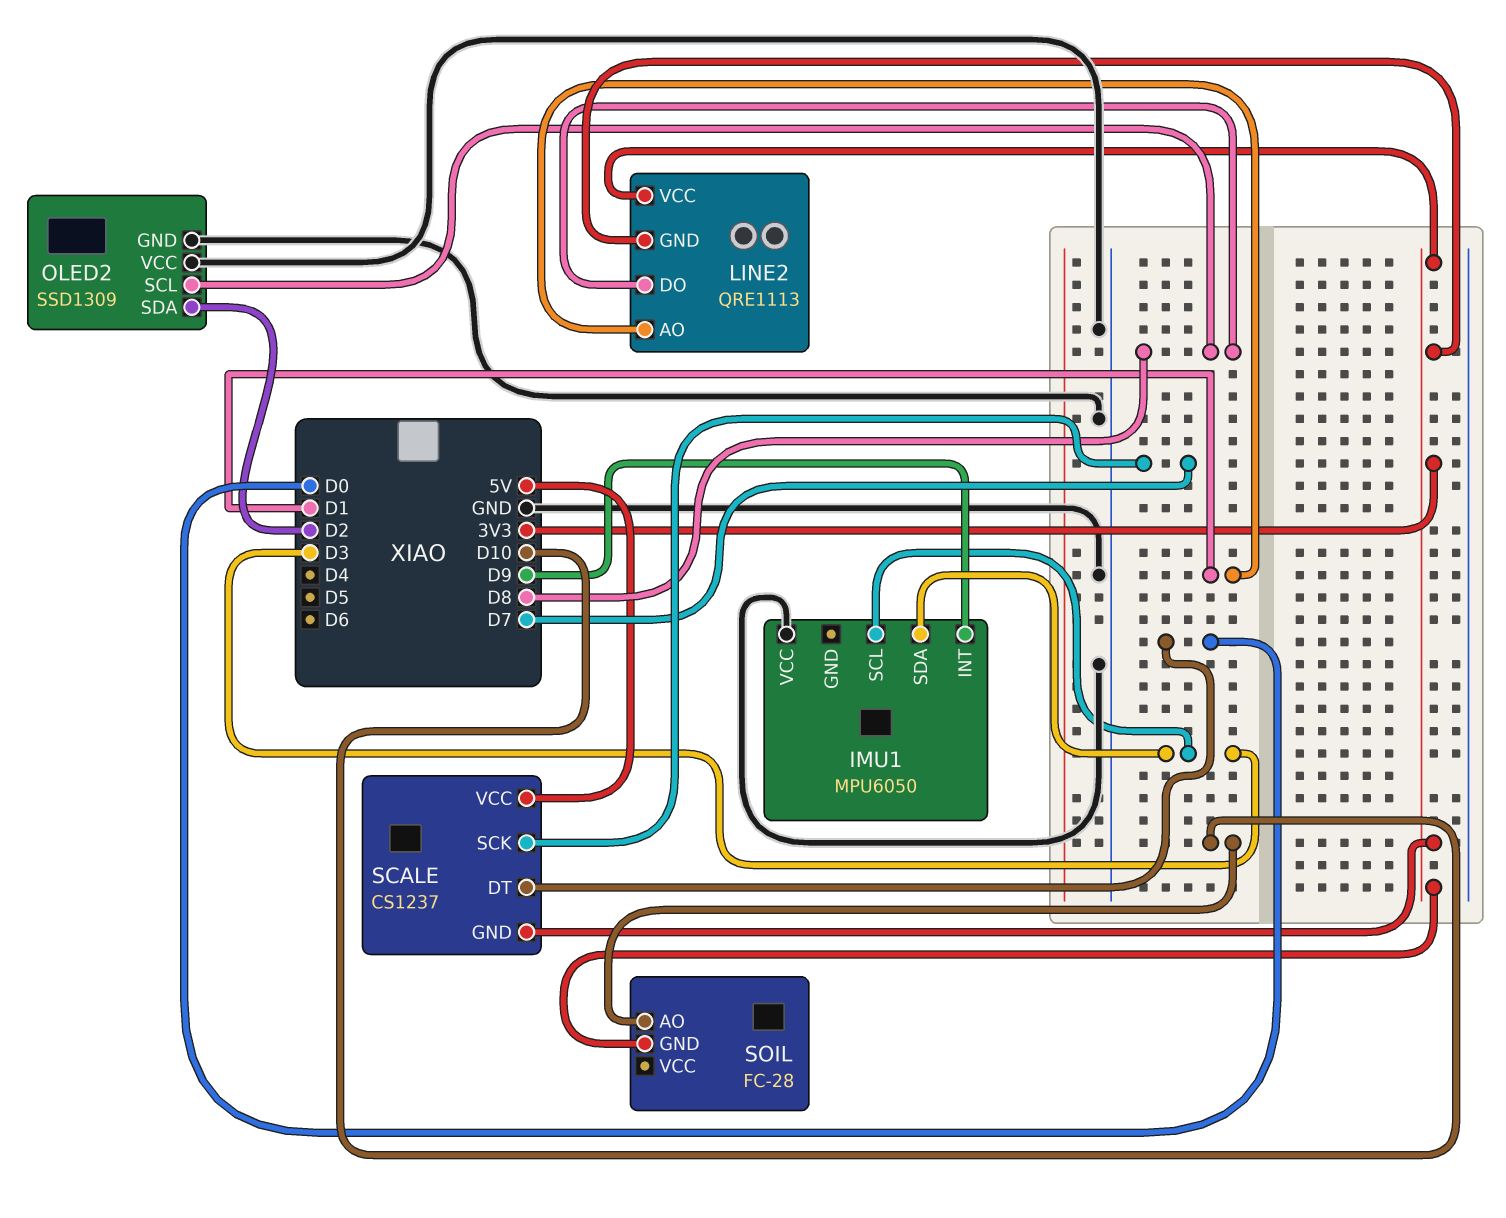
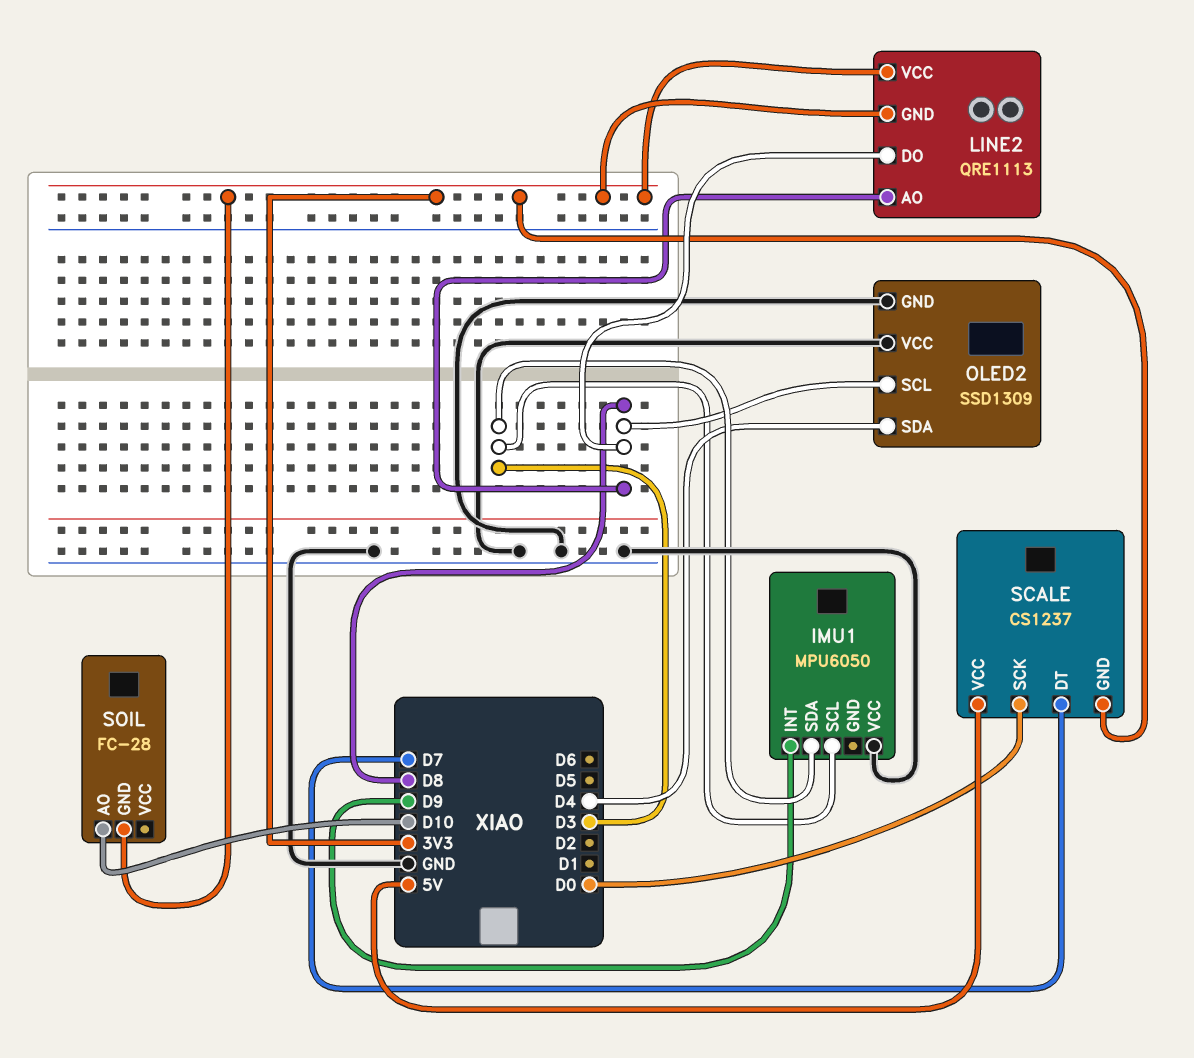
LINE2 pin AO: D1 -> D8
OLED2 pin SDA: D2 -> D4
SCALE pin DT: D0 -> D7
SCALE pin SCK: D7 -> D0

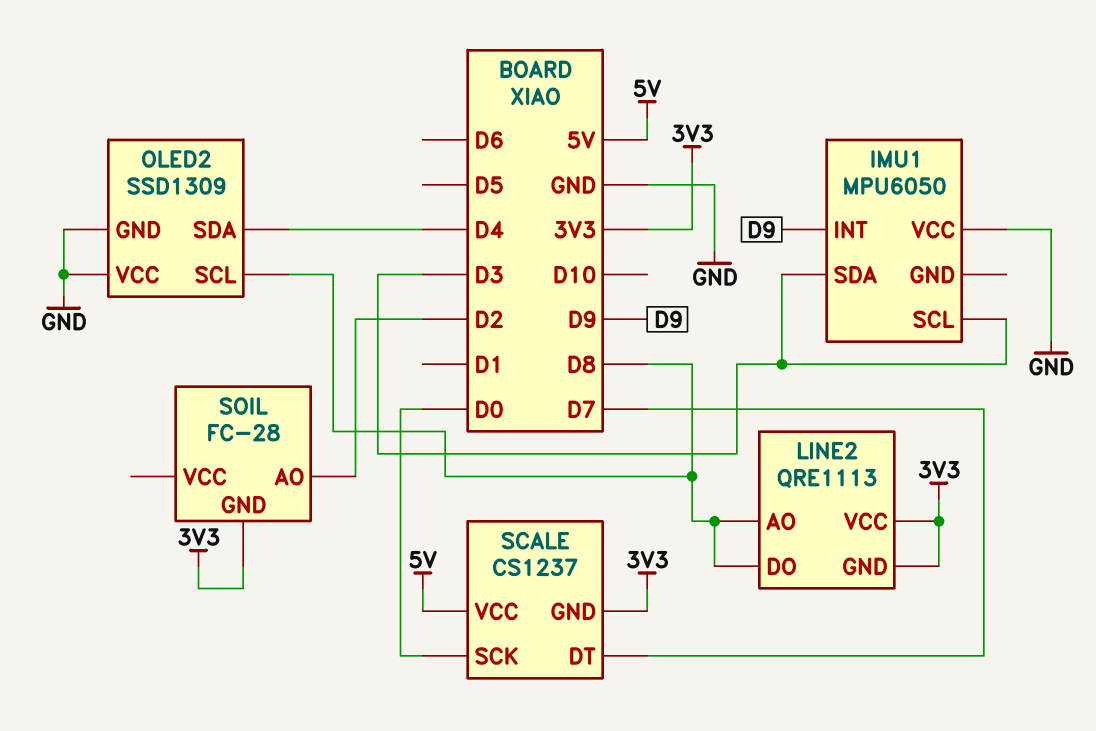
SOIL pin AO: D10 -> D2

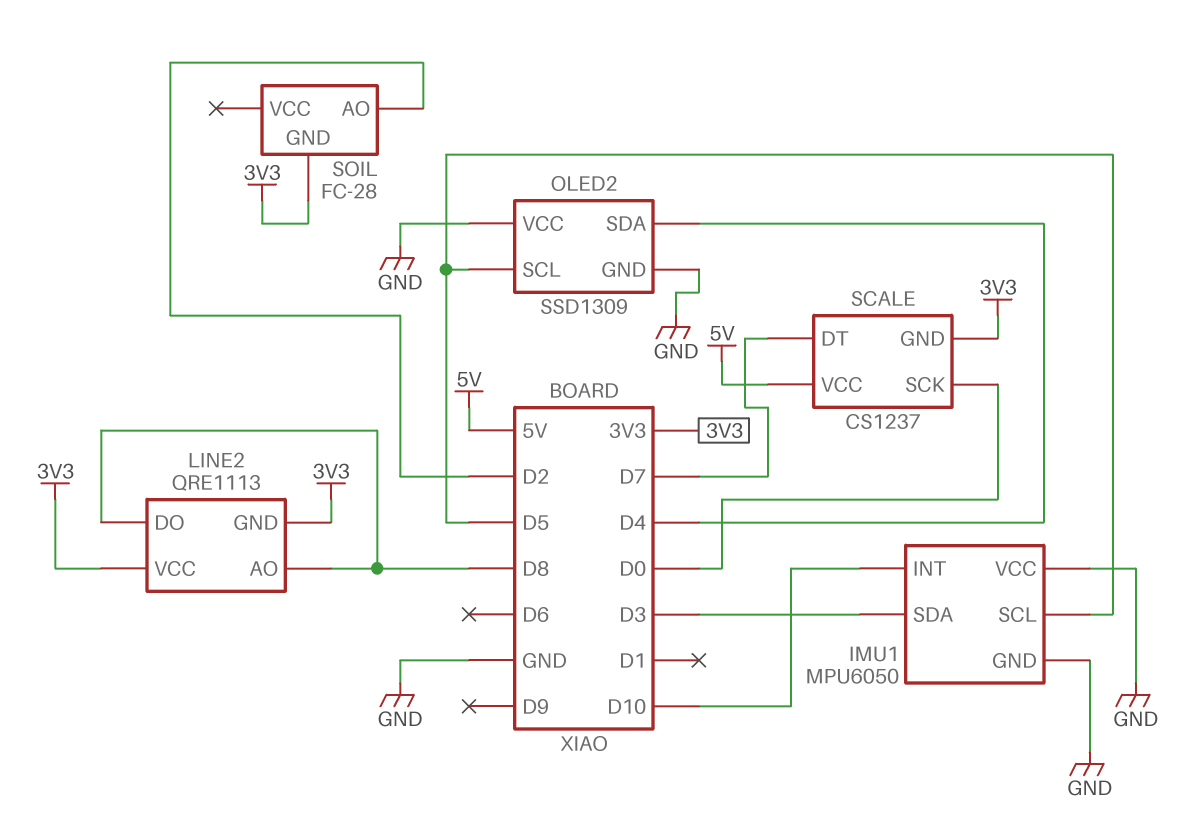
IMU1 pin GND: none -> GND
IMU1 pin INT: D9 -> D10
IMU1 pin SCL: D3 -> D5
OLED2 pin SCL: D8 -> D5

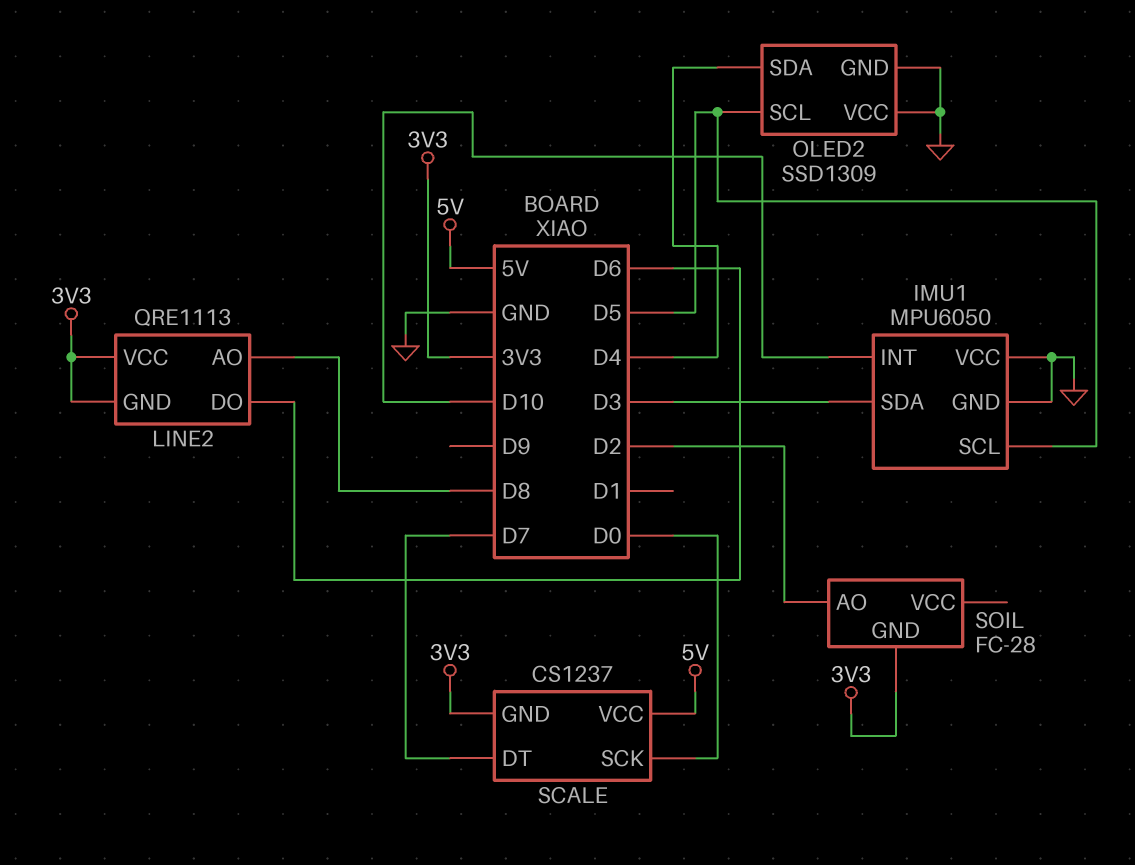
LINE2 pin DO: D8 -> D6

